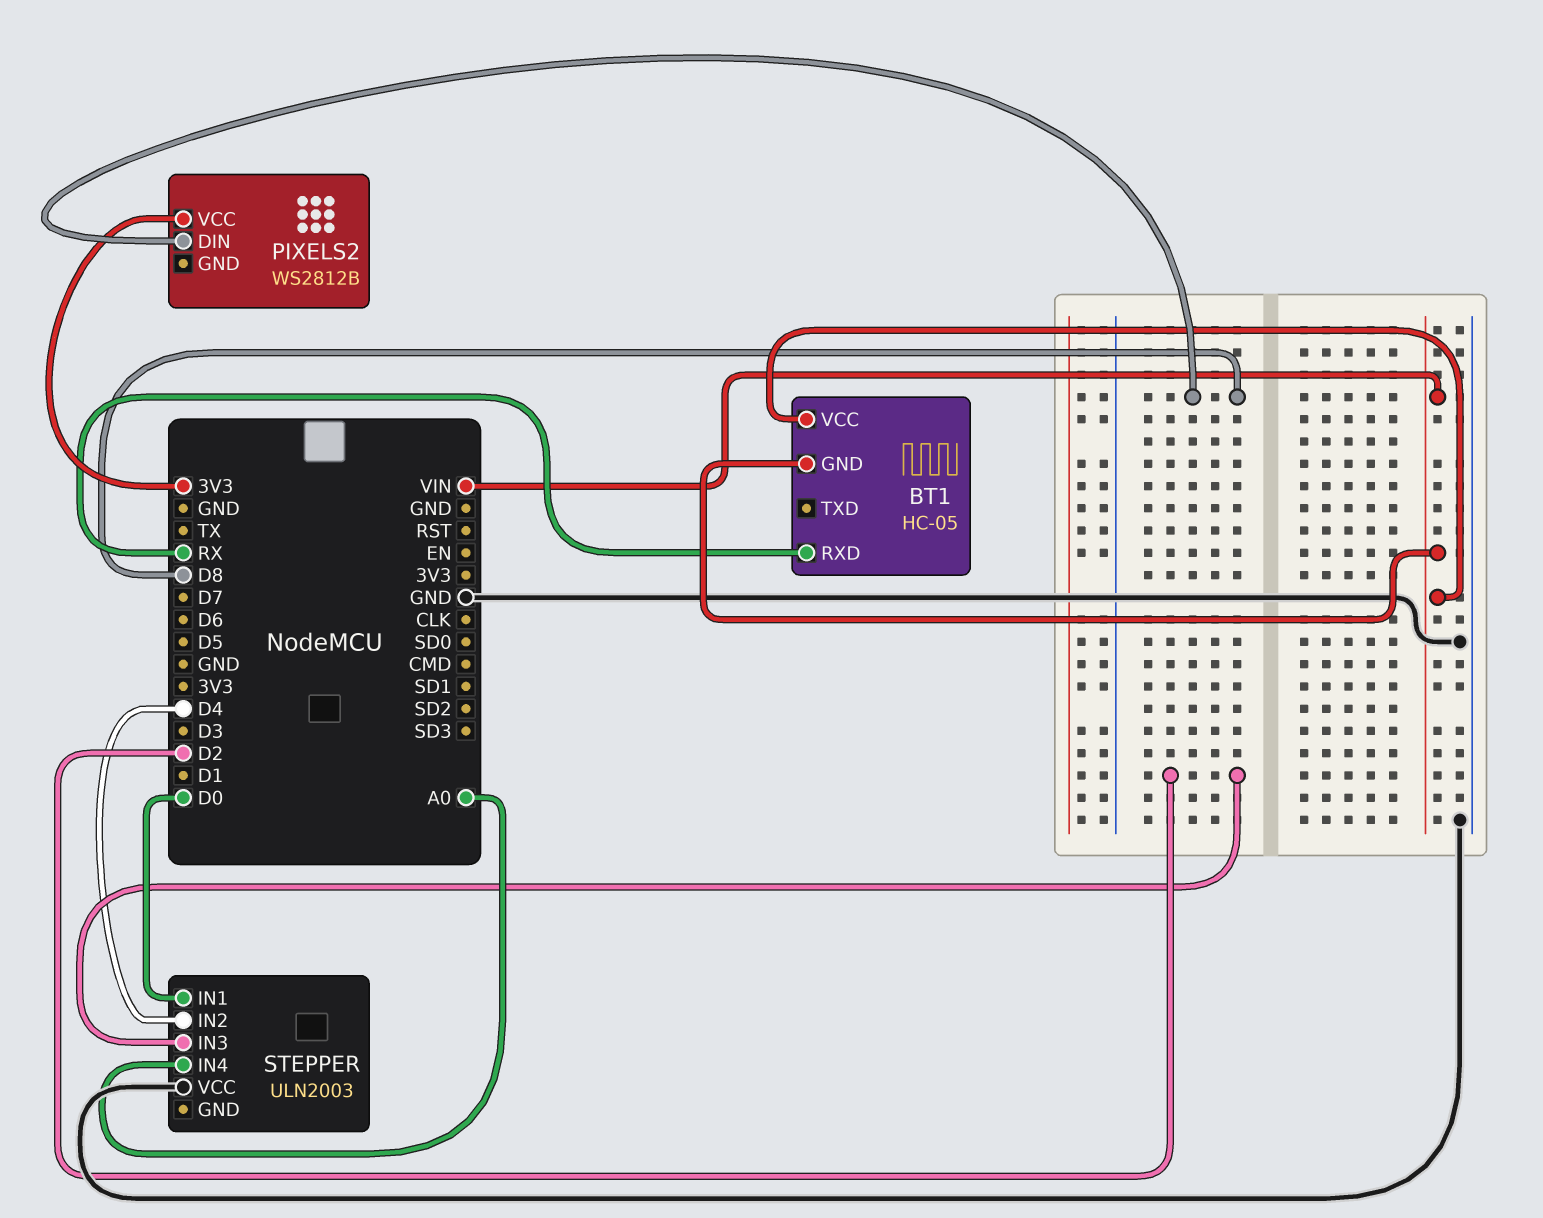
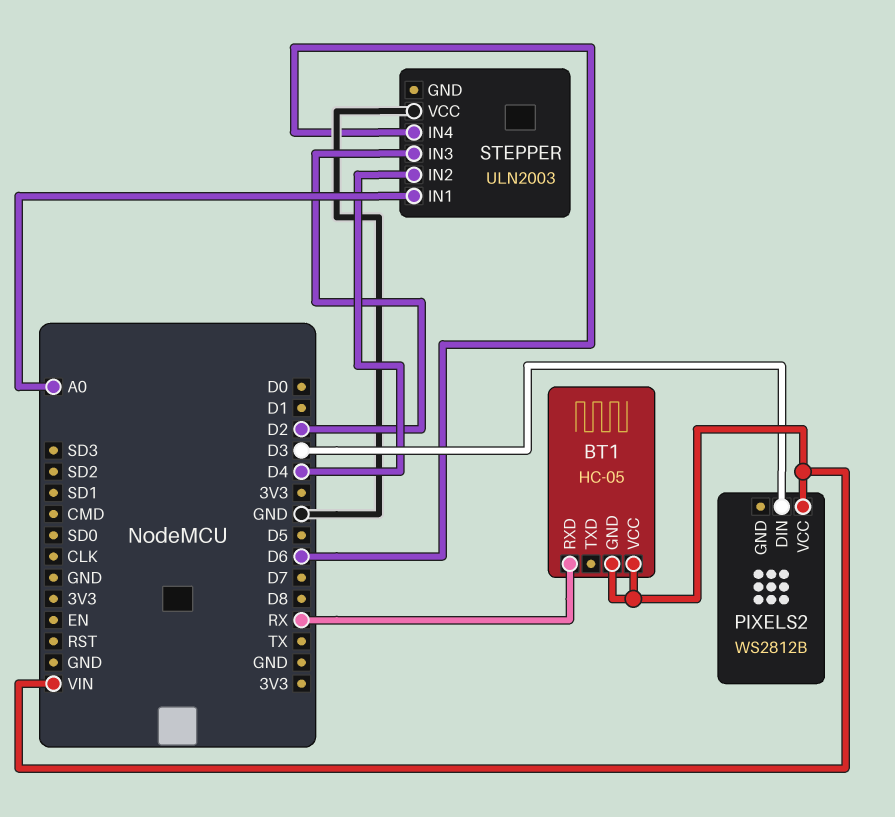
PIXELS2 pin DIN: D8 -> D3
PIXELS2 pin VCC: 3V3 -> VIN
STEPPER pin IN1: D0 -> A0
STEPPER pin IN4: A0 -> D6

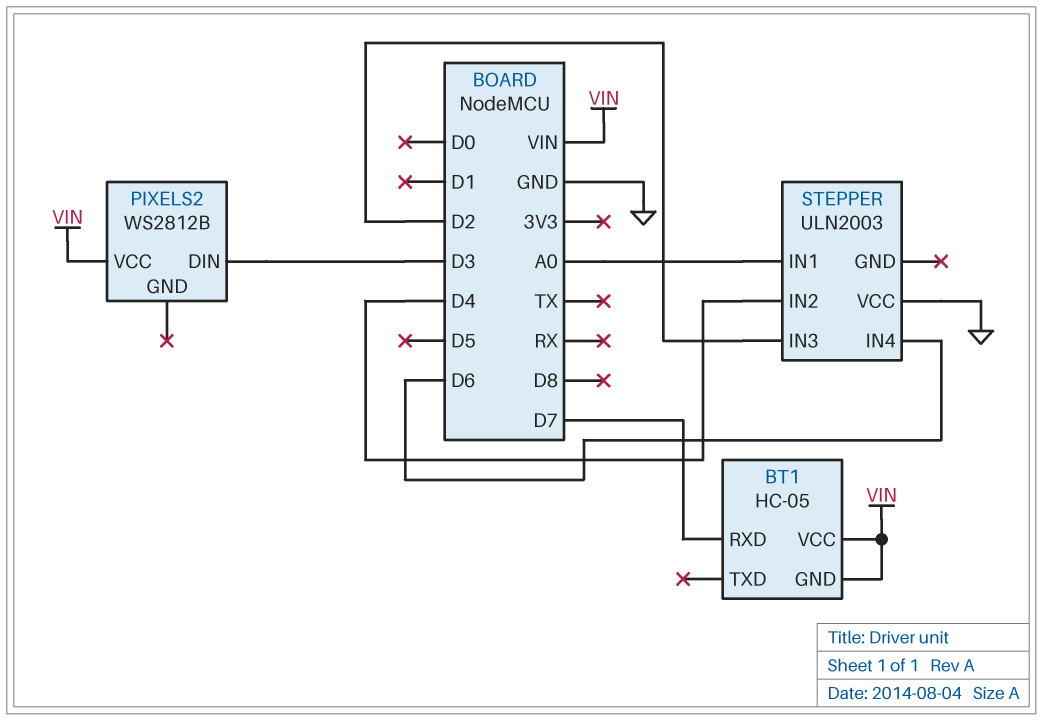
BT1 pin RXD: RX -> D7

